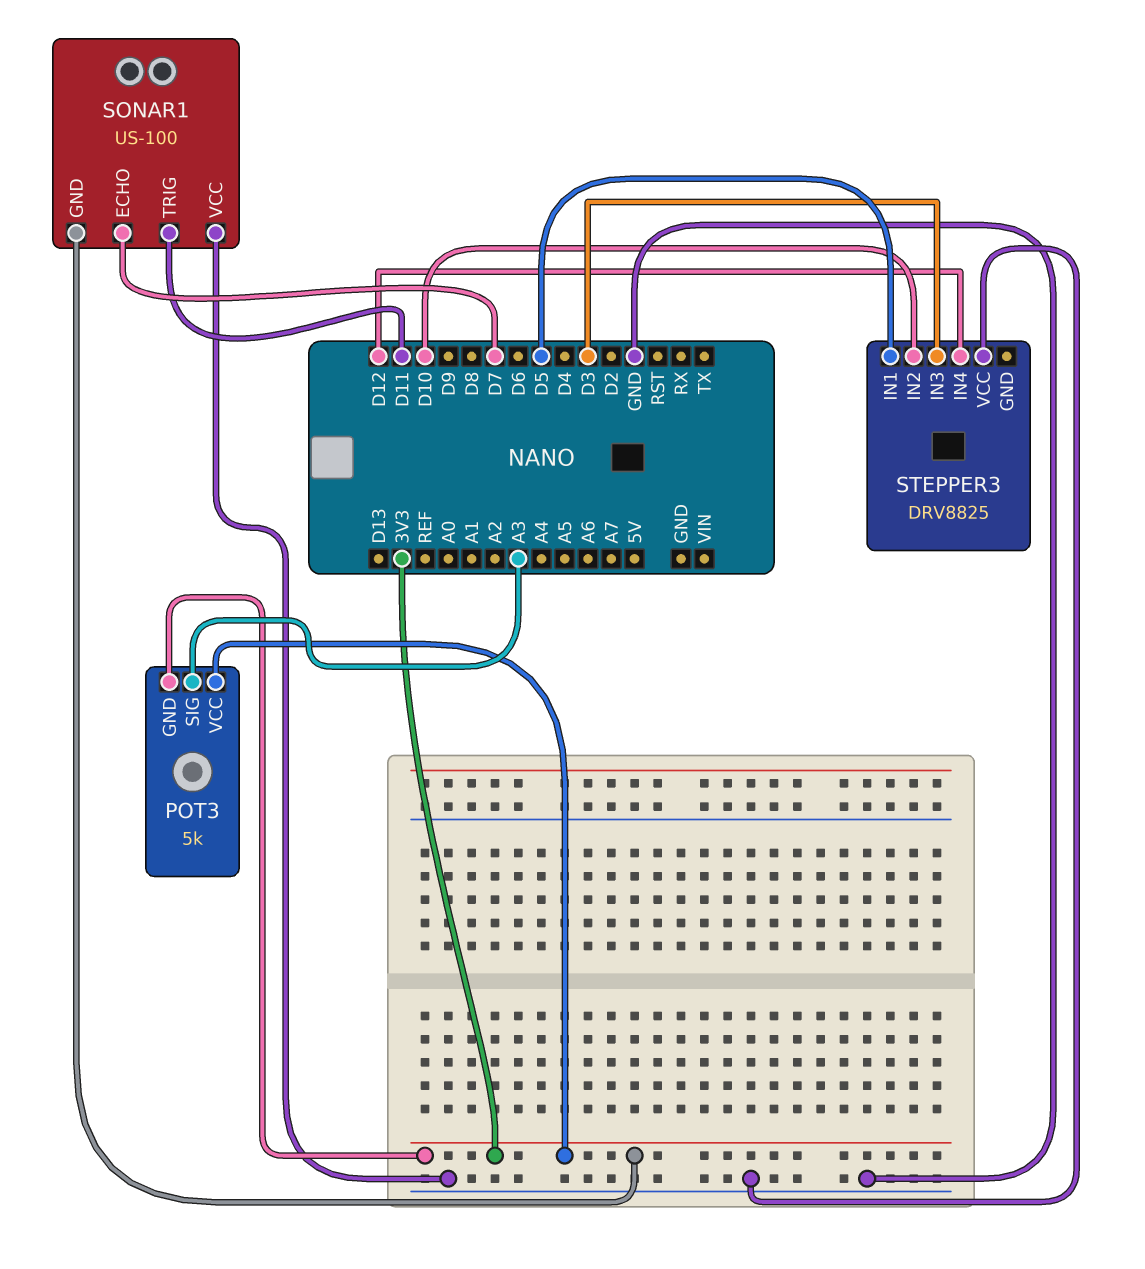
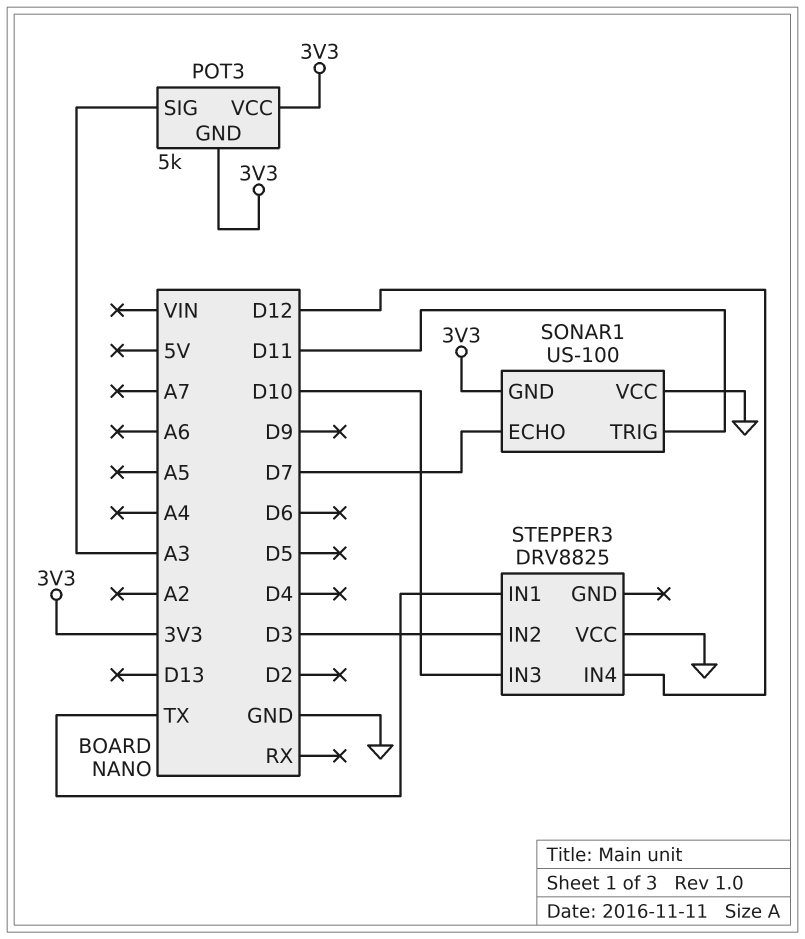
STEPPER3 pin IN1: D5 -> TX
STEPPER3 pin IN2: D10 -> D3
STEPPER3 pin IN3: D3 -> D10

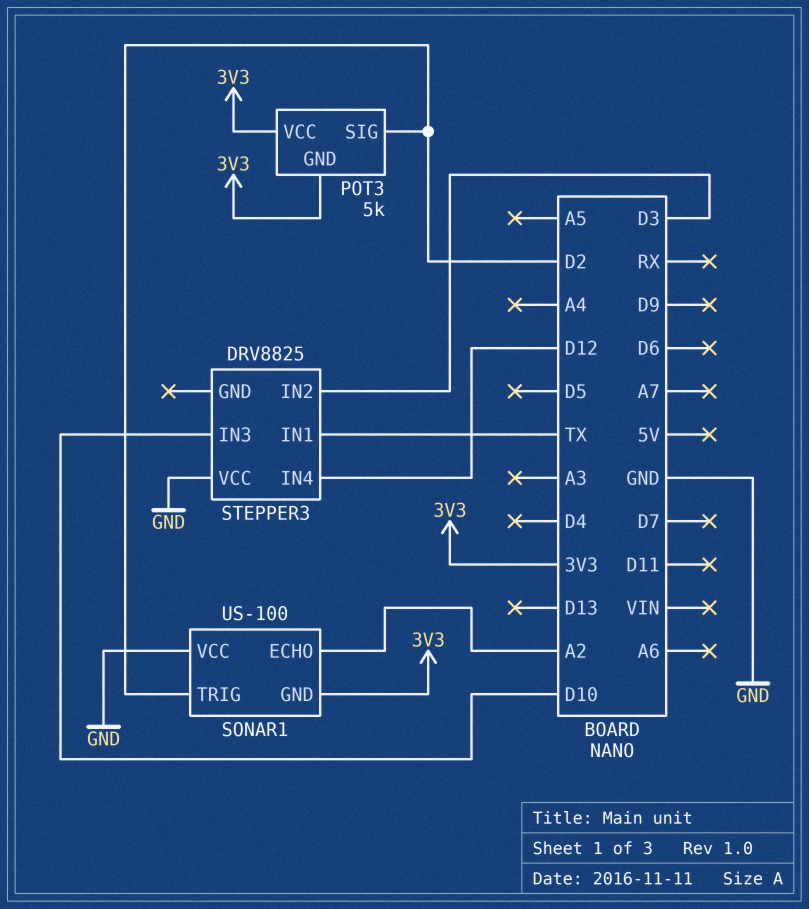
POT3 pin SIG: A3 -> D2
SONAR1 pin ECHO: D7 -> A2
SONAR1 pin TRIG: D11 -> D2

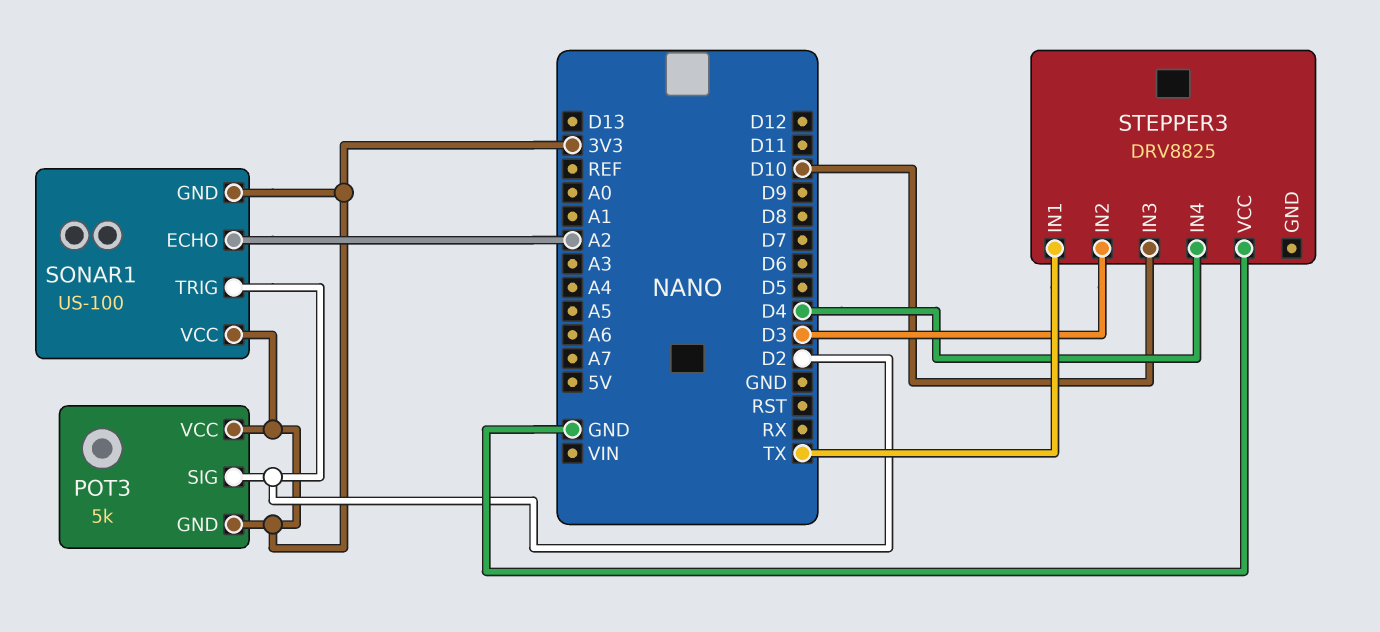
SONAR1 pin VCC: GND -> 3V3
STEPPER3 pin IN4: D12 -> D4

